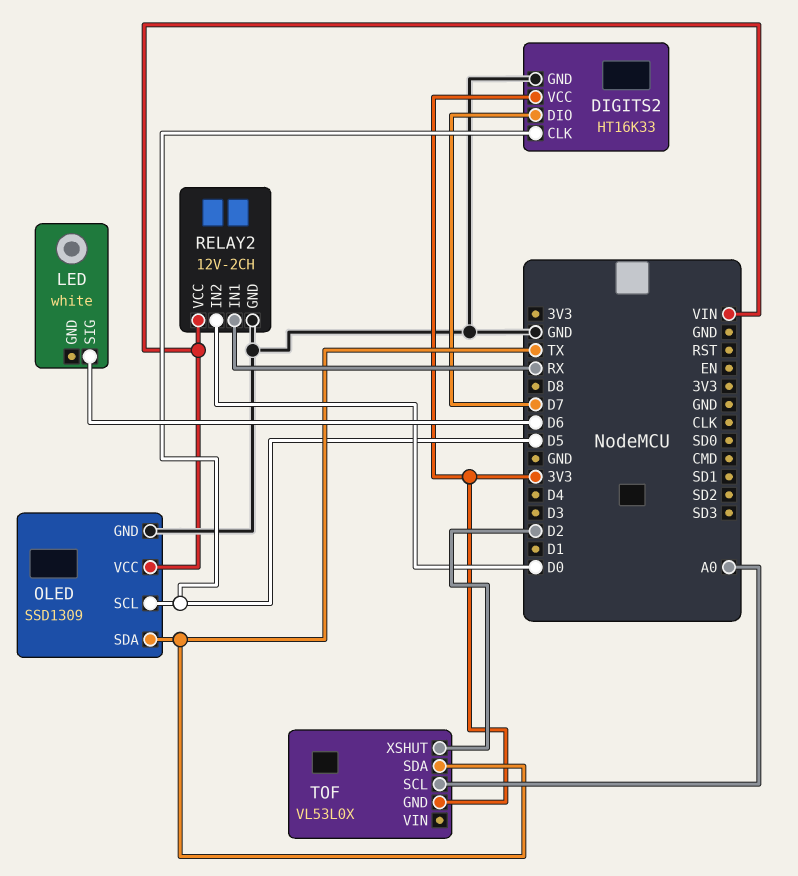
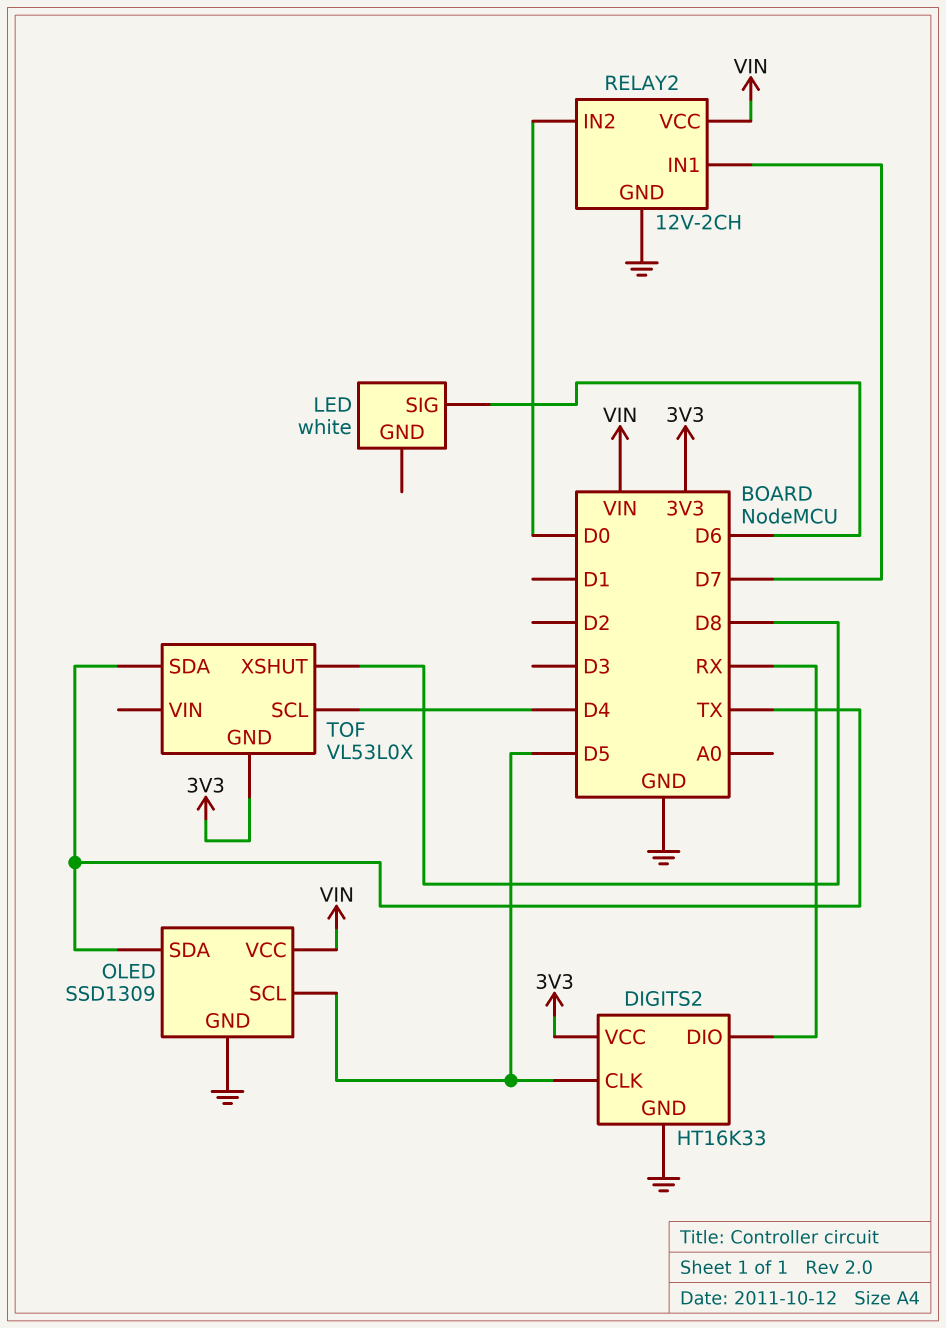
DIGITS2 pin DIO: D7 -> RX
RELAY2 pin IN1: RX -> D7
TOF pin SCL: A0 -> D4
TOF pin XSHUT: D2 -> D8

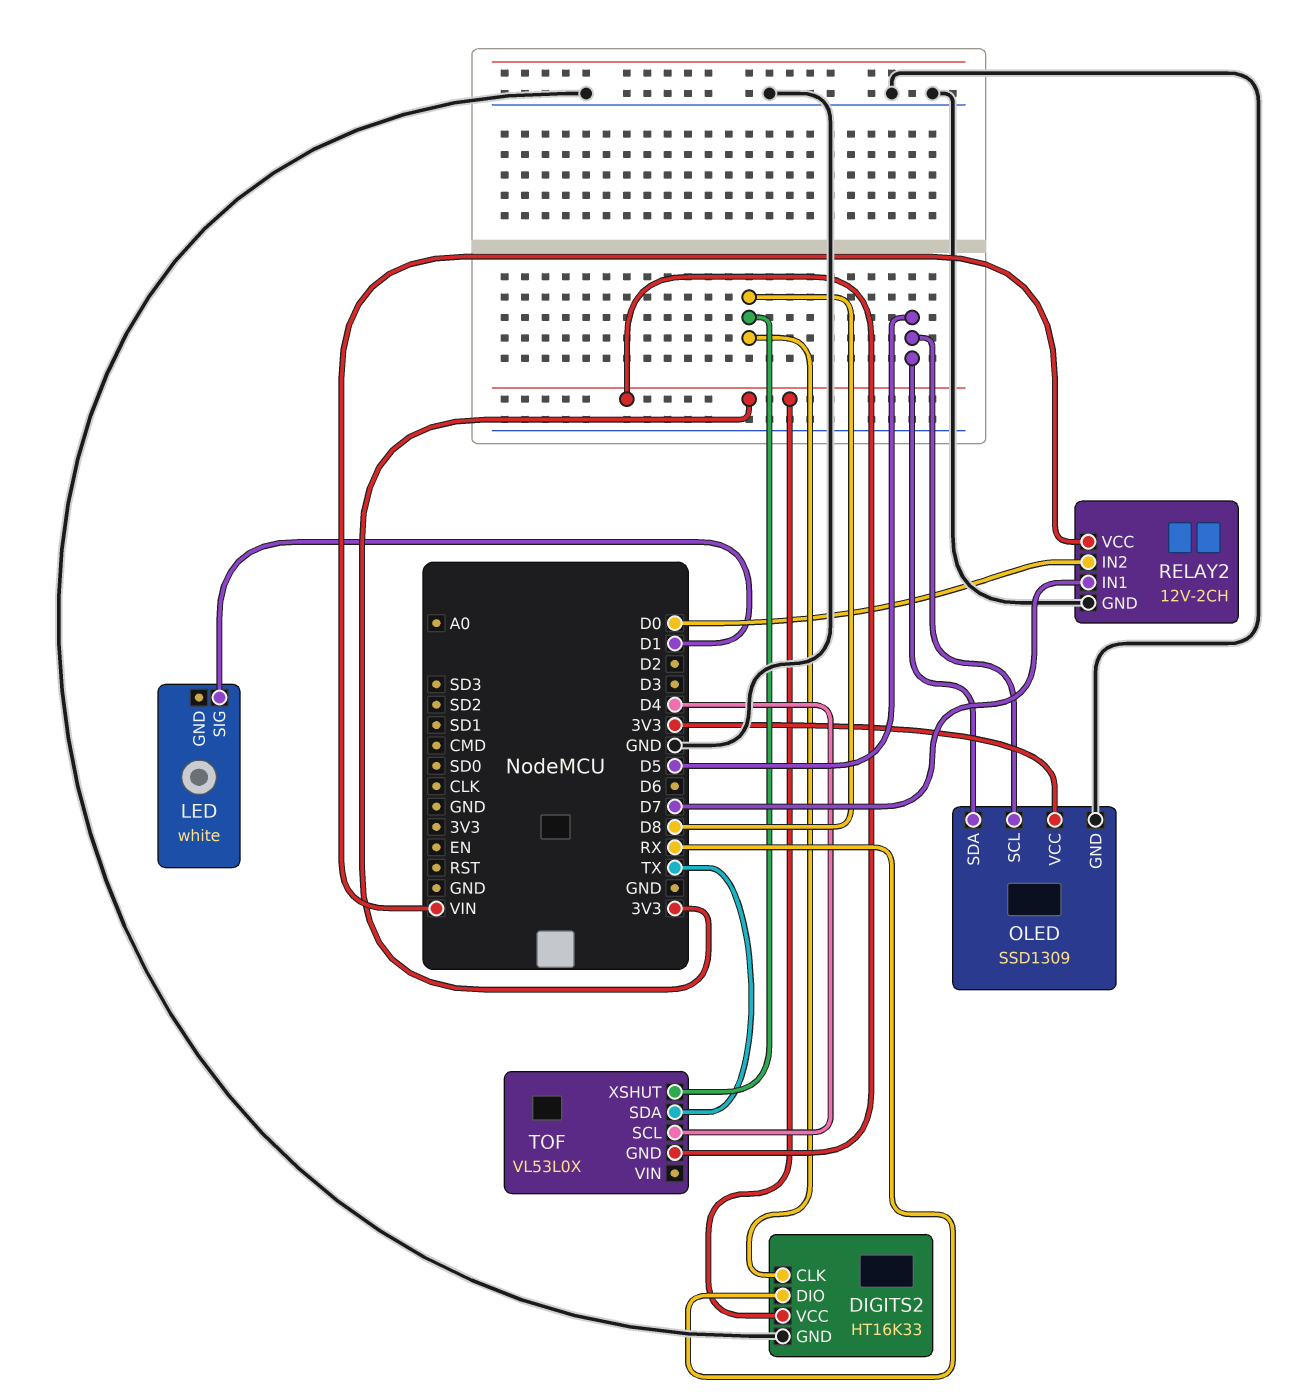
DIGITS2 pin CLK: D5 -> D8
LED pin SIG: D6 -> D1
OLED pin SDA: TX -> D5
OLED pin VCC: VIN -> 3V3

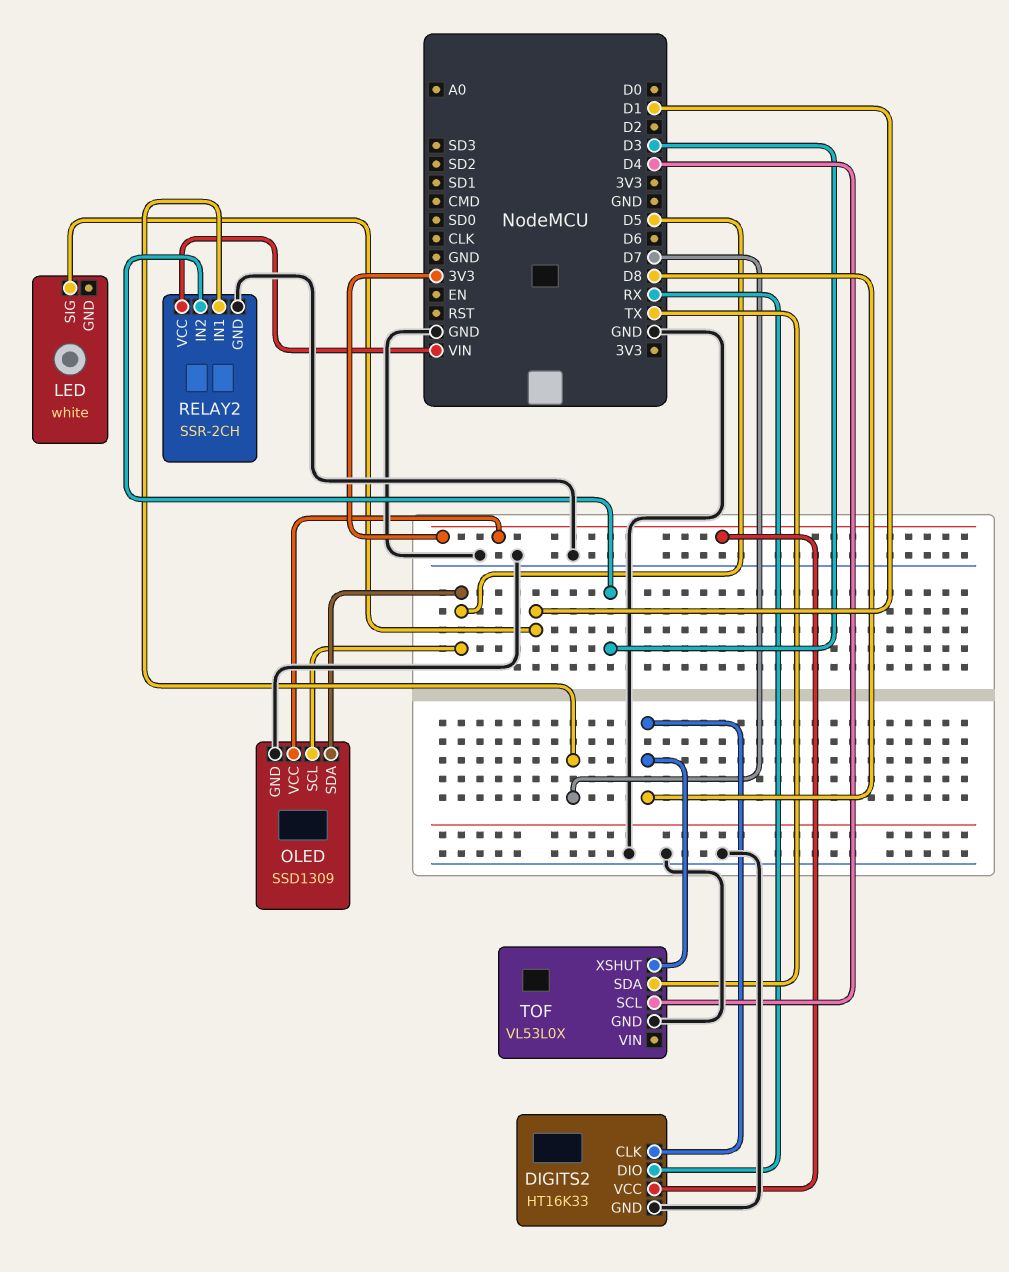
RELAY2: 12V-2CH -> SSR-2CH
RELAY2 pin IN2: D0 -> D3
TOF pin GND: 3V3 -> GND

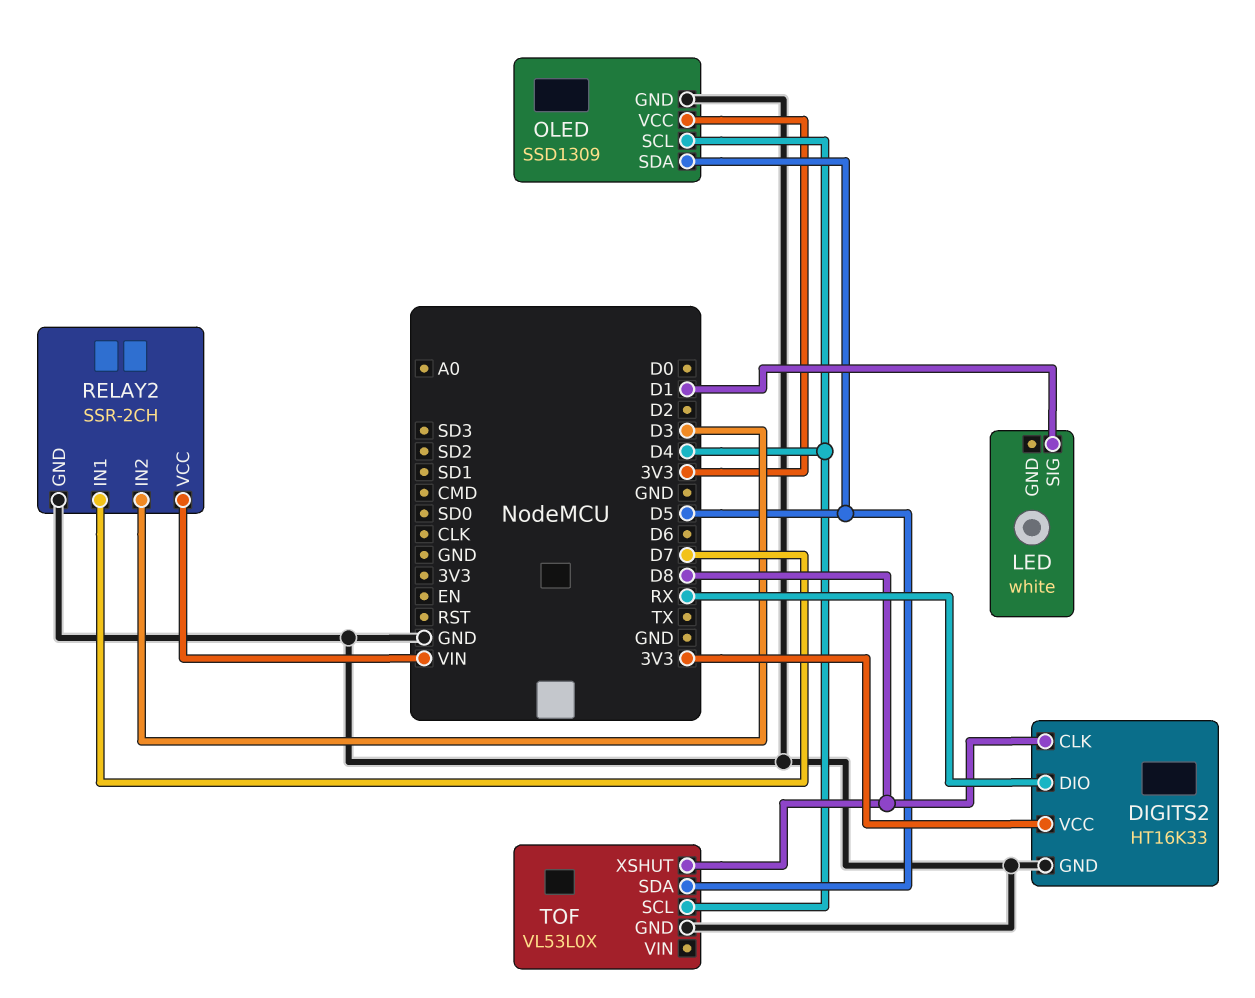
OLED pin SCL: D5 -> D4
TOF pin SDA: TX -> D5

